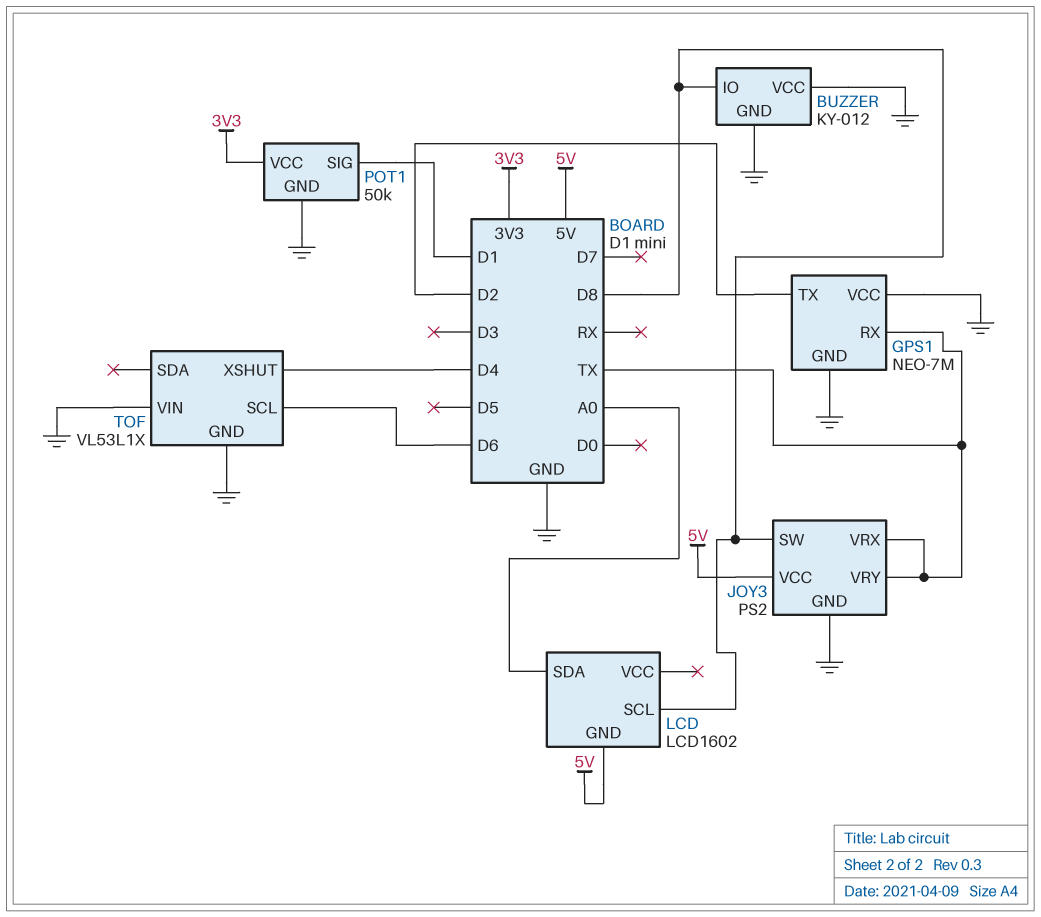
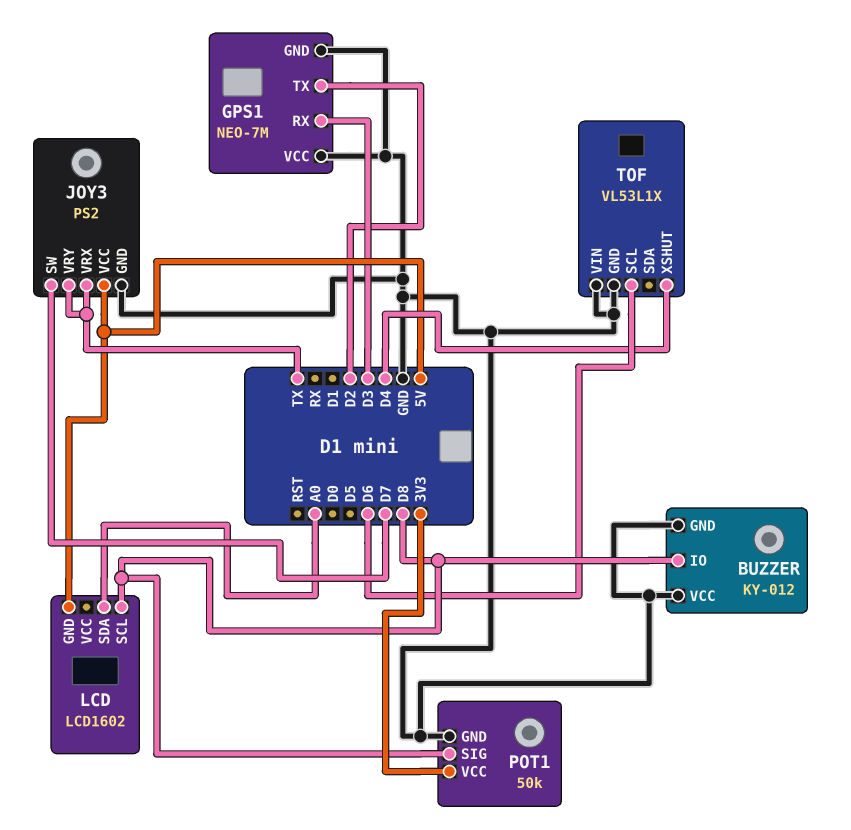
GPS1 pin RX: TX -> D3
JOY3 pin SW: D8 -> D7
POT1 pin SIG: D1 -> D8

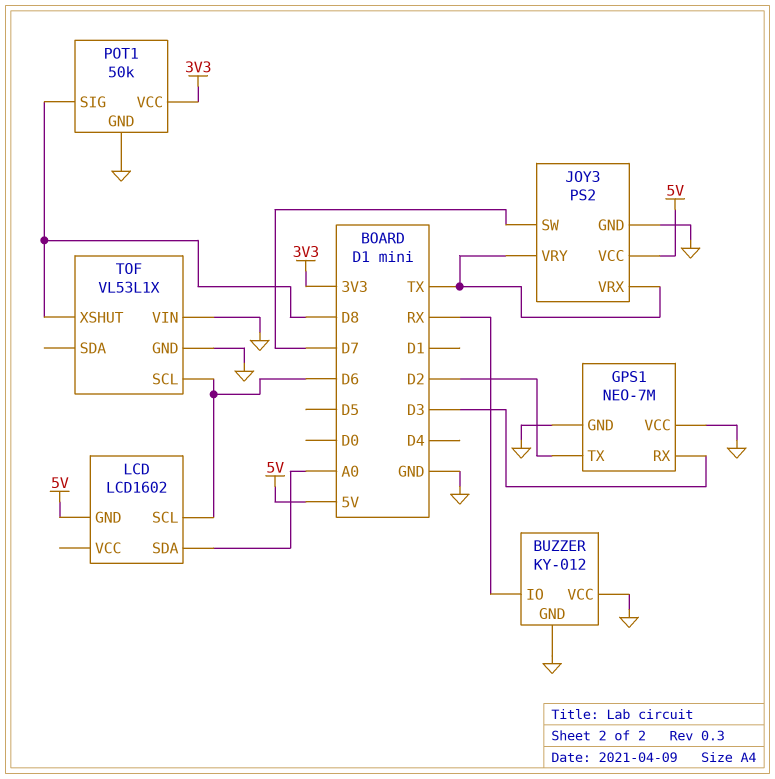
BUZZER pin IO: D8 -> RX
LCD pin SCL: D8 -> D6
TOF pin XSHUT: D4 -> D8

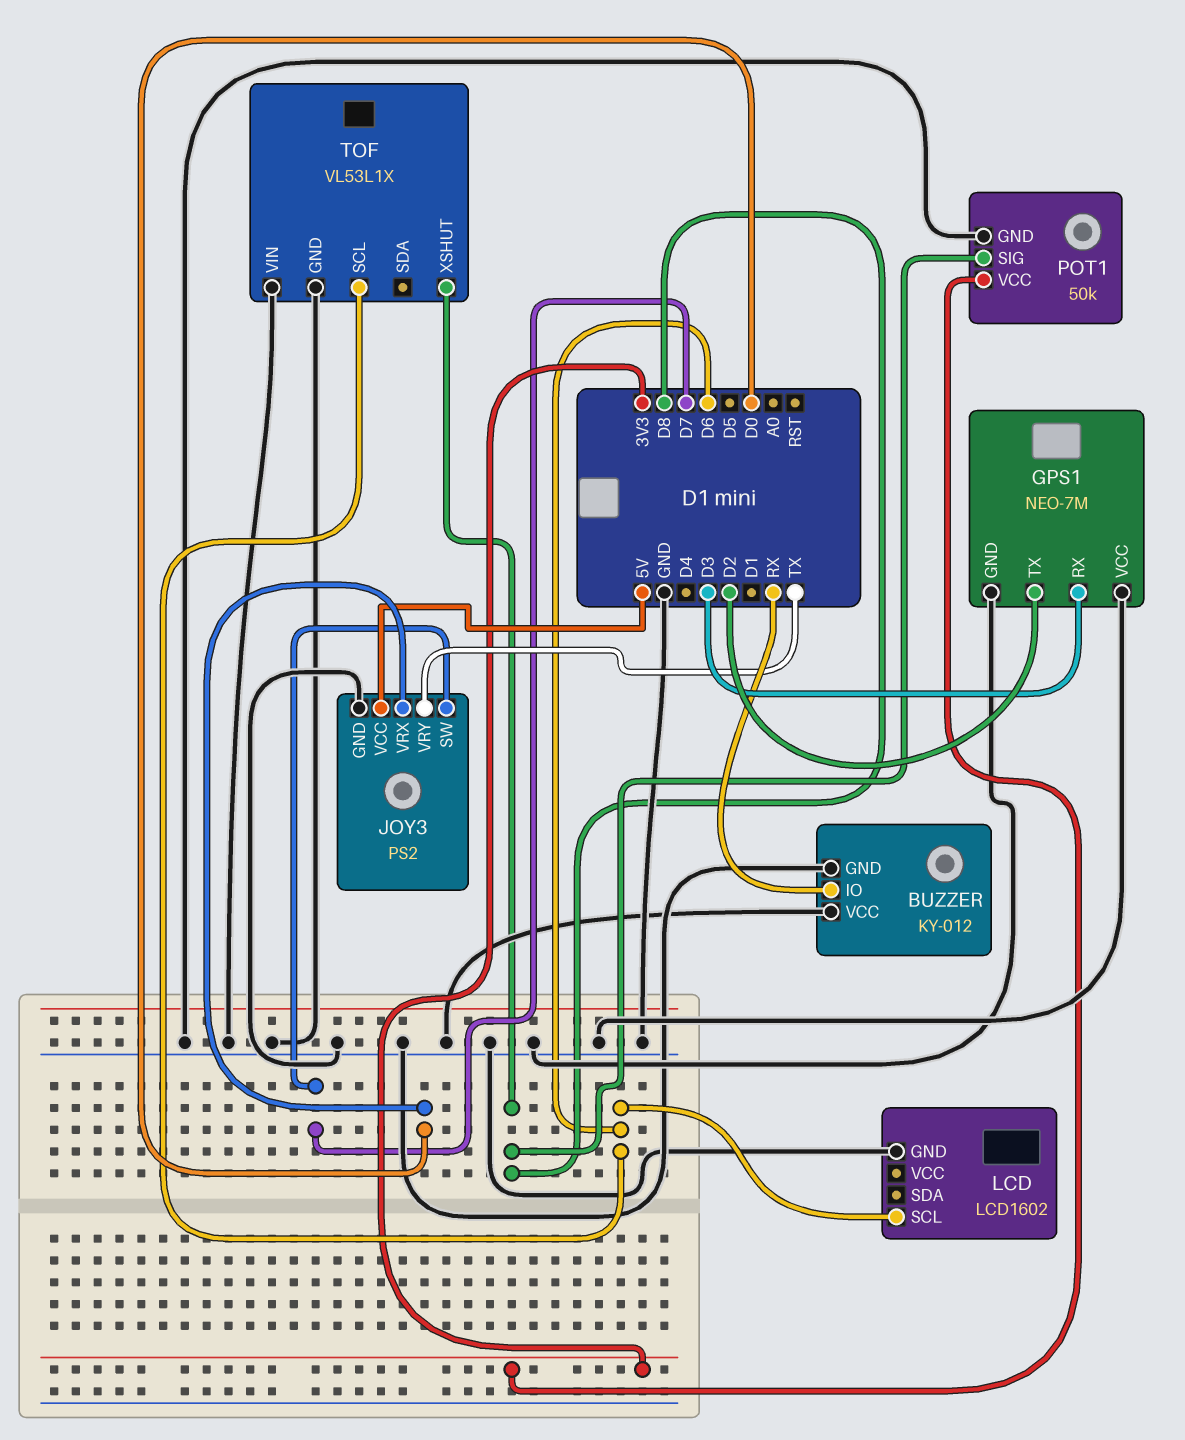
JOY3 pin VRX: TX -> D0
LCD pin GND: 5V -> GND
LCD pin SDA: A0 -> none

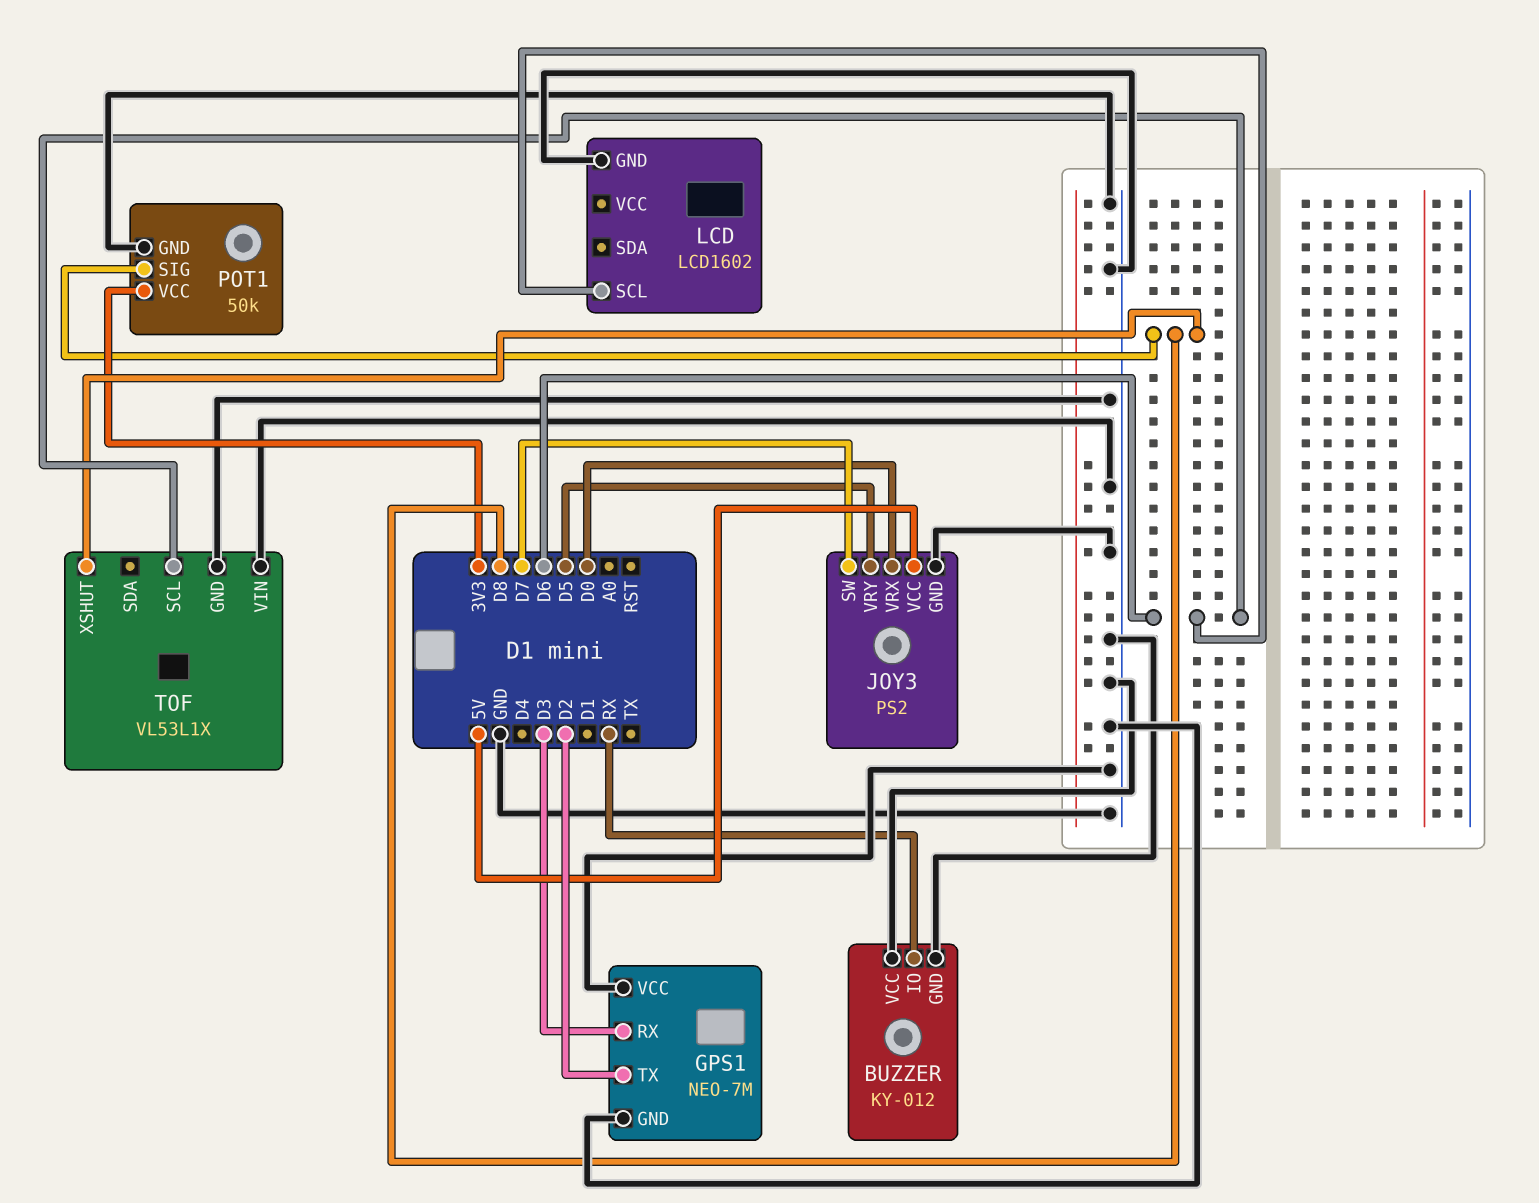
JOY3 pin VRY: TX -> D5

